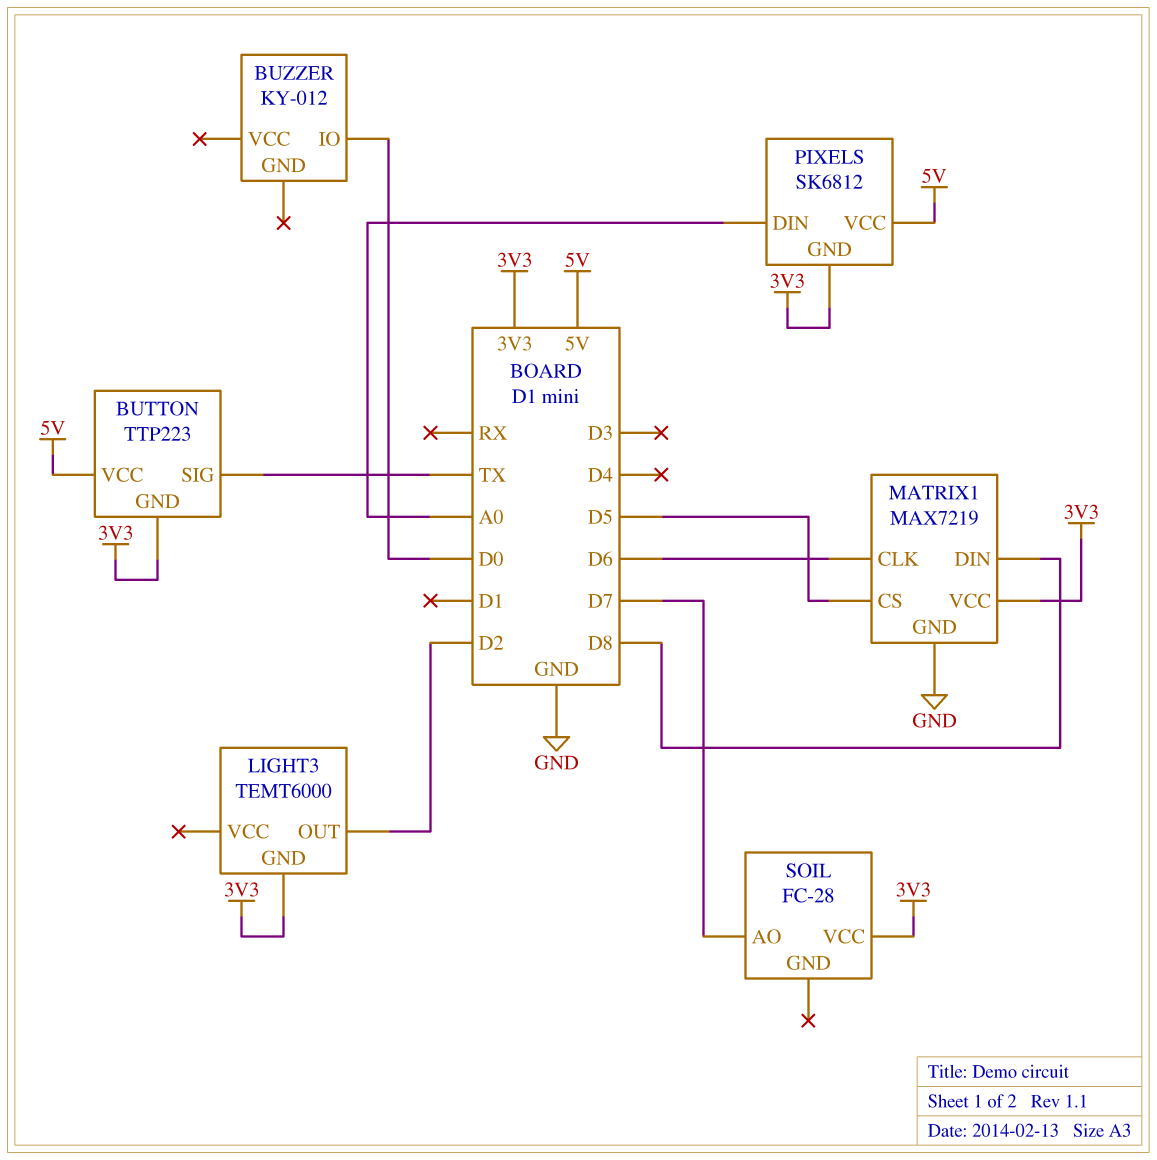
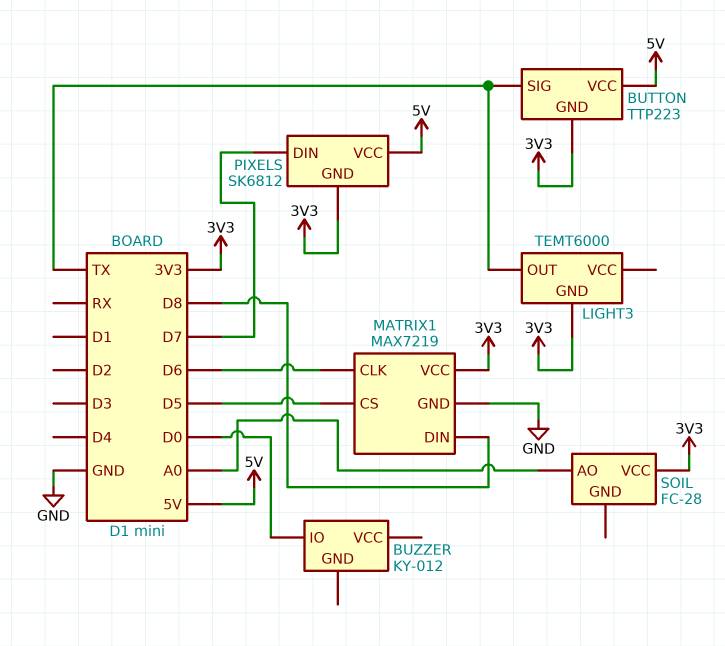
LIGHT3 pin OUT: D2 -> TX
PIXELS pin DIN: A0 -> D7
SOIL pin AO: D7 -> A0

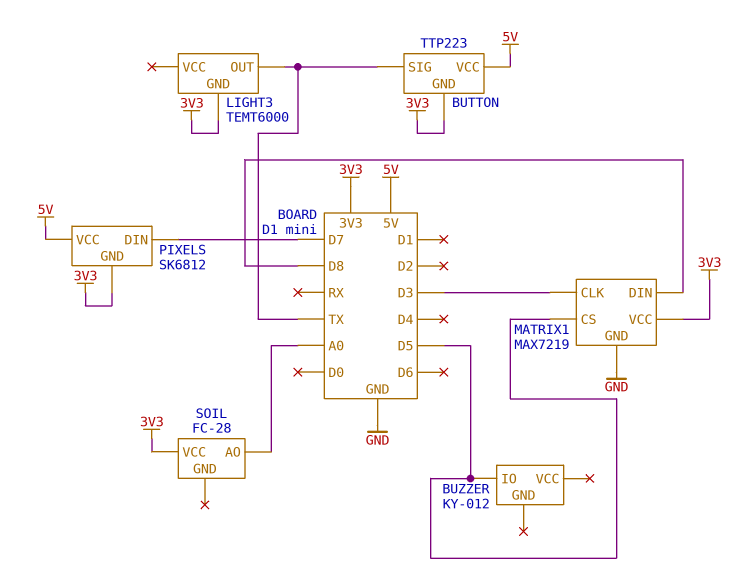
BUZZER pin IO: D0 -> D5
MATRIX1 pin CLK: D6 -> D3

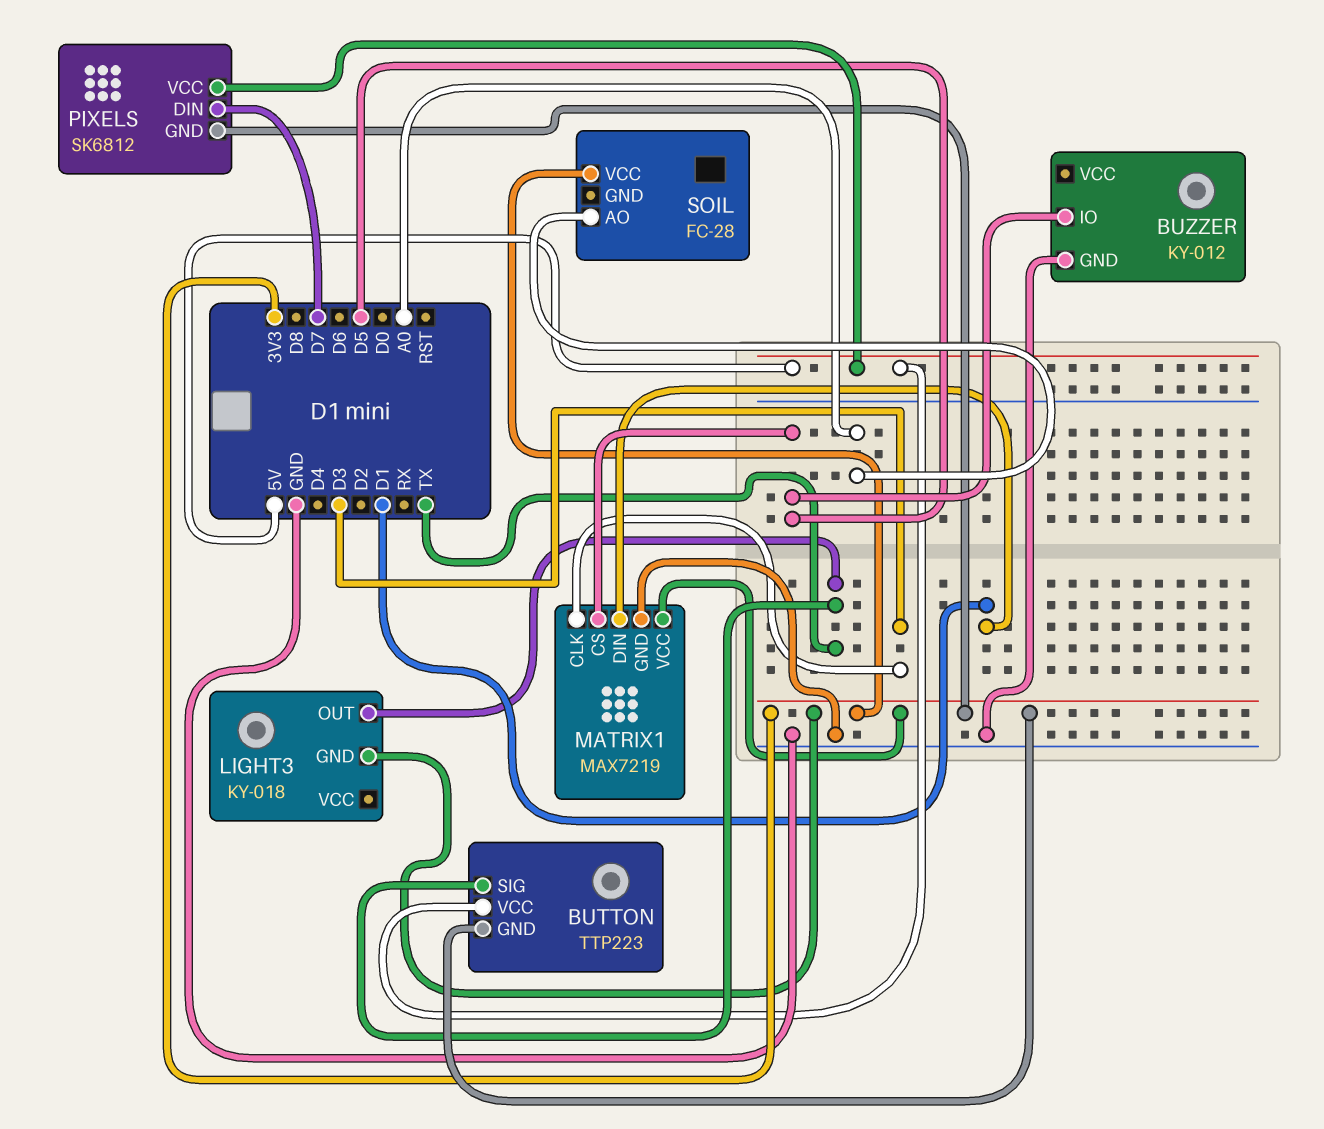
BUZZER pin GND: none -> GND
LIGHT3: TEMT6000 -> KY-018
MATRIX1 pin DIN: D8 -> D1

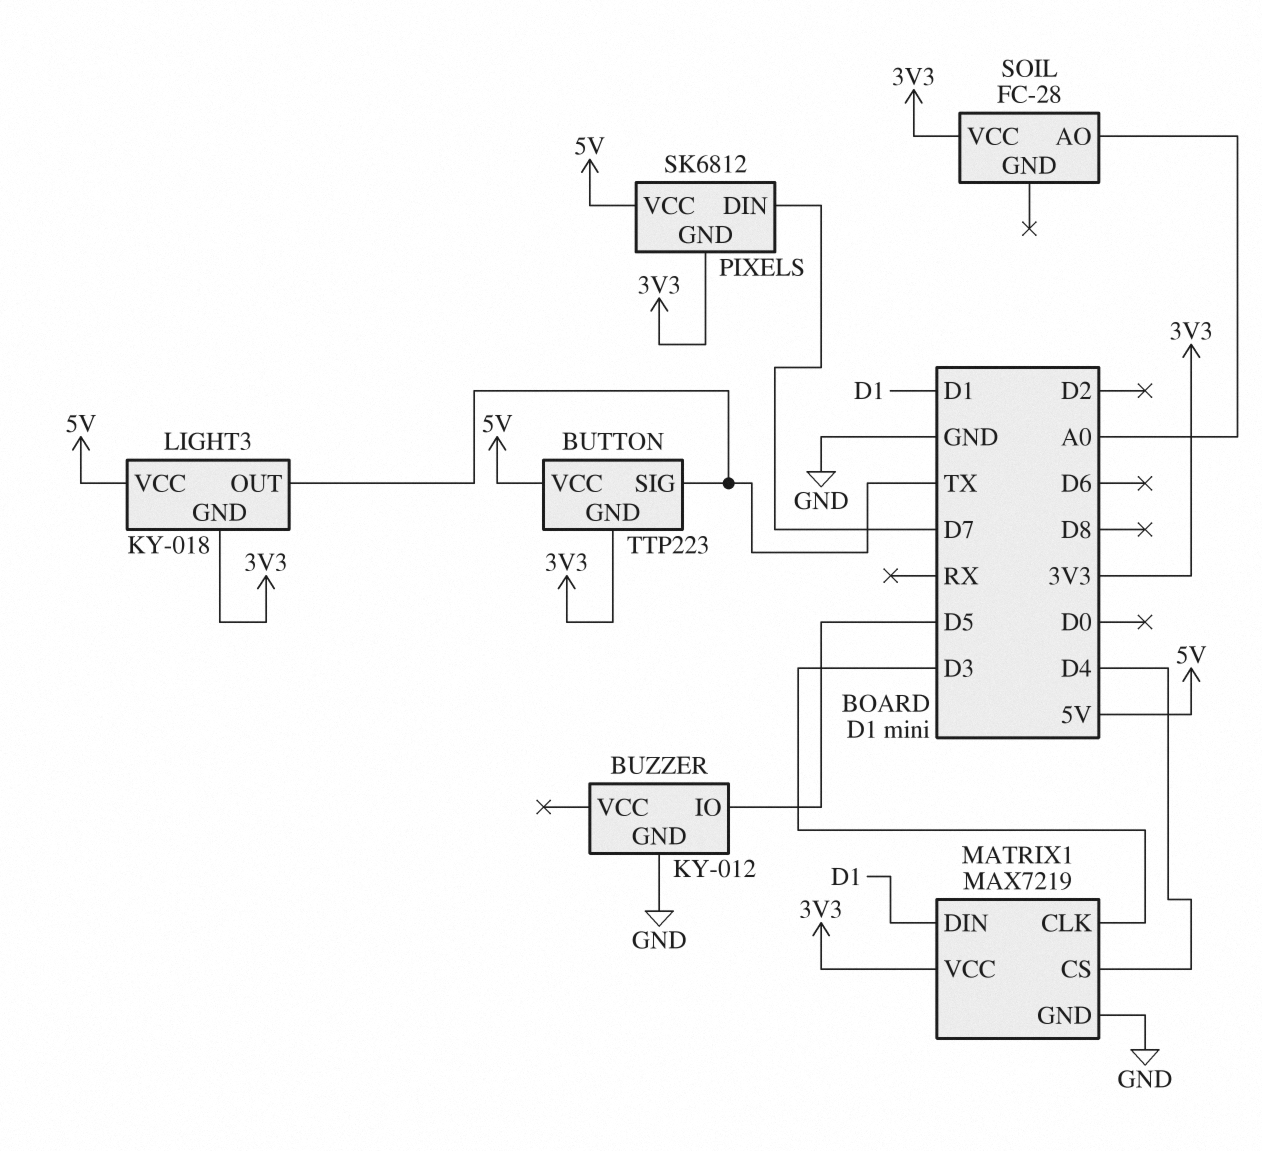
LIGHT3 pin VCC: none -> 5V
MATRIX1 pin CS: D5 -> D4

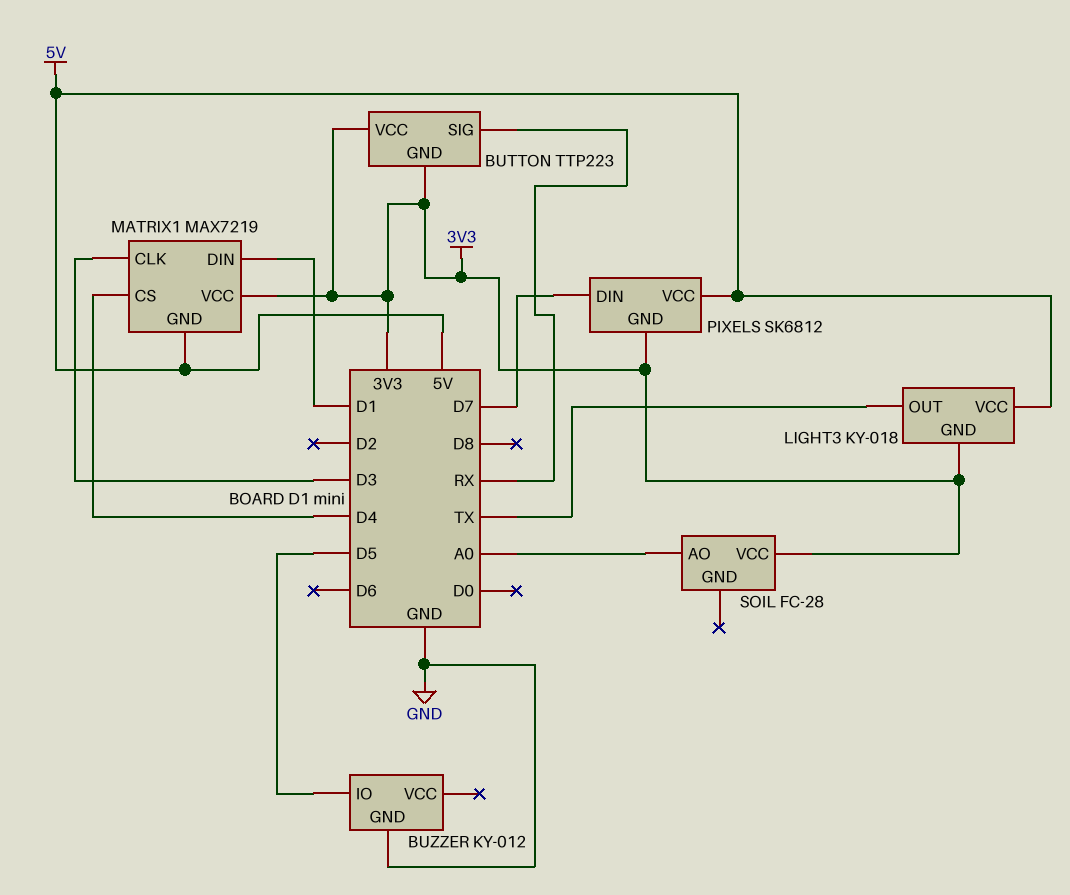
BUTTON pin SIG: TX -> RX
BUTTON pin VCC: 5V -> 3V3
MATRIX1 pin GND: GND -> 5V

